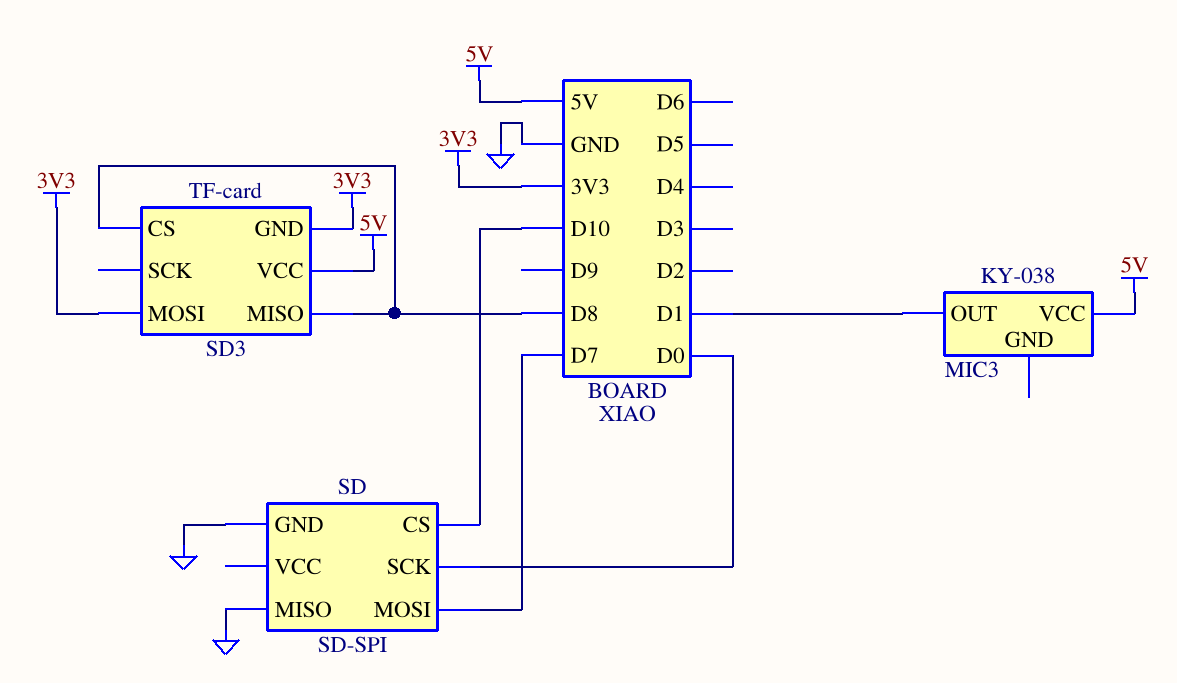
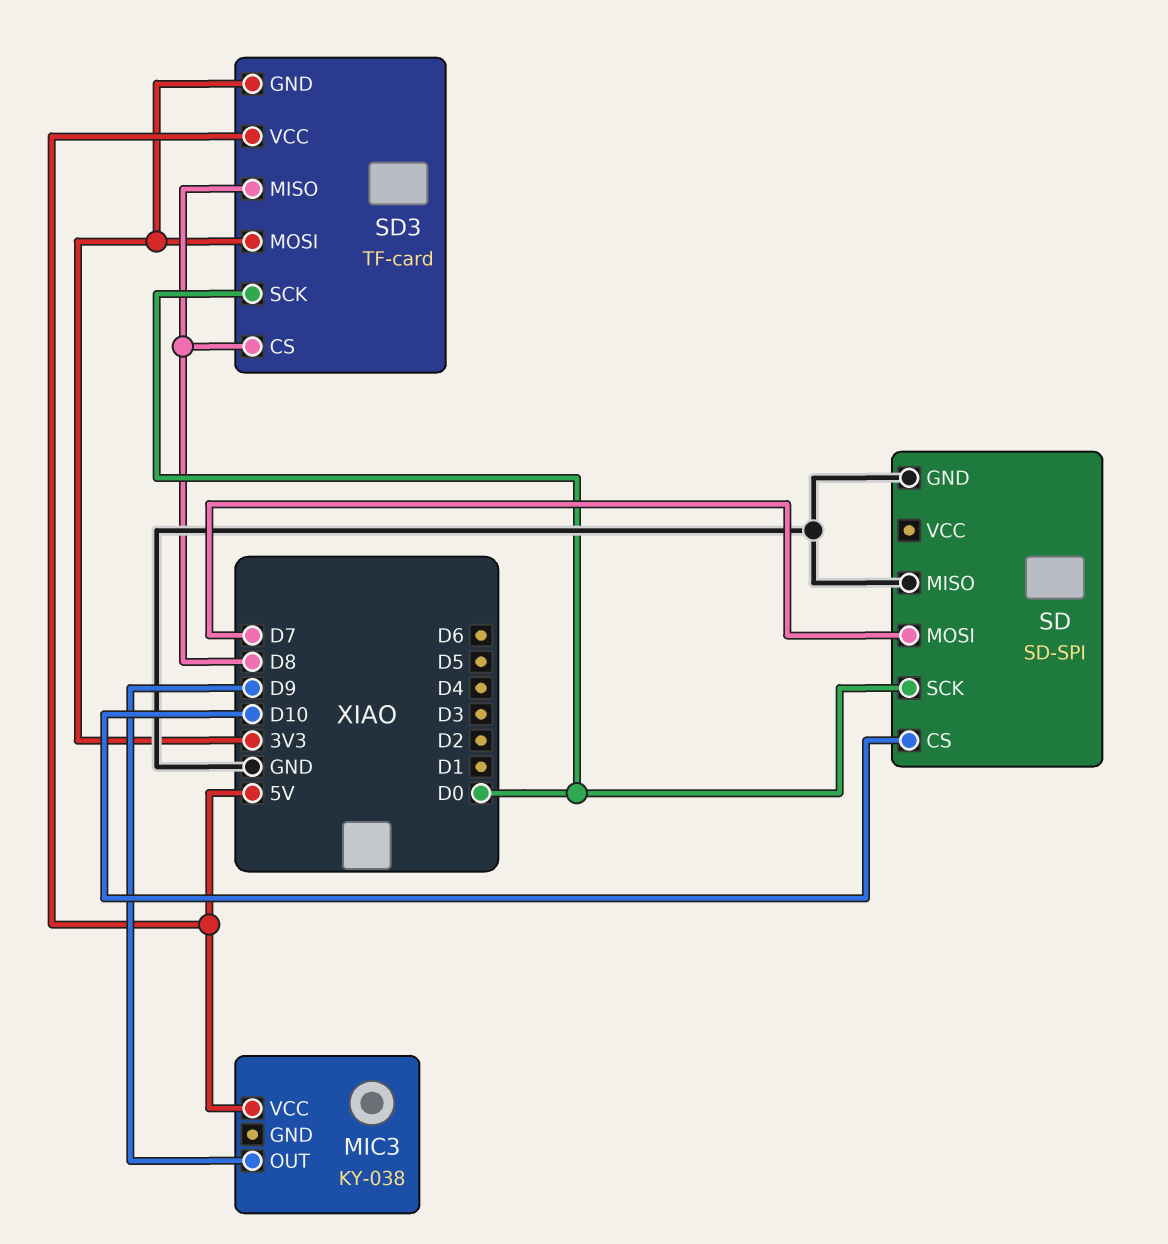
MIC3 pin OUT: D1 -> D9
SD3 pin SCK: none -> D0

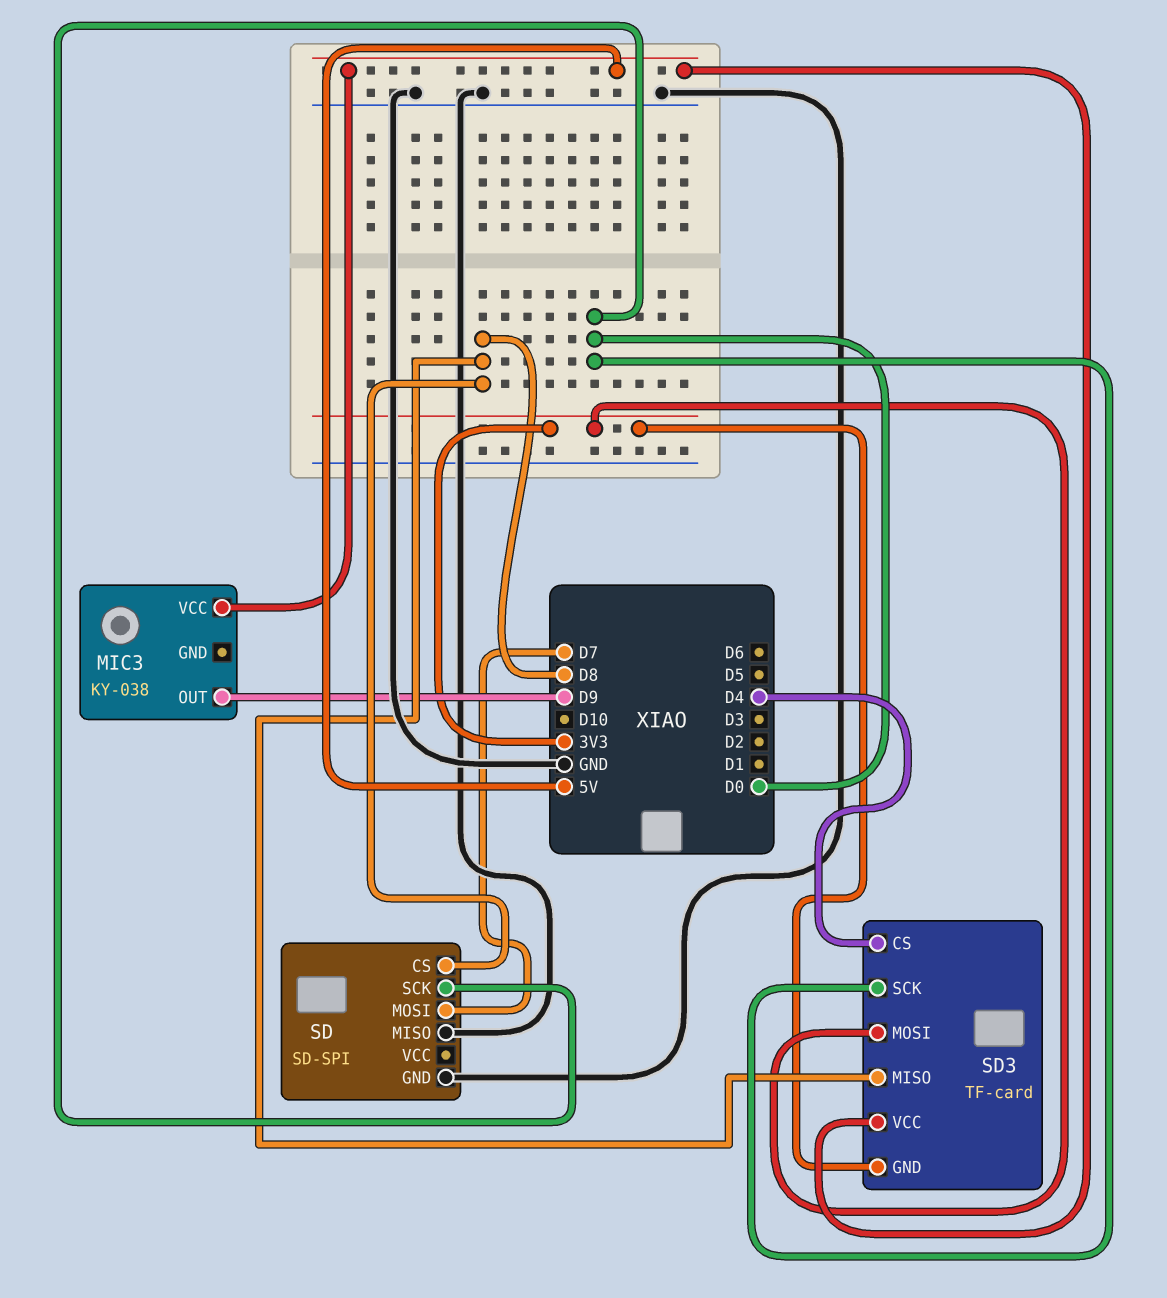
SD pin CS: D10 -> D8
SD3 pin CS: D8 -> D4

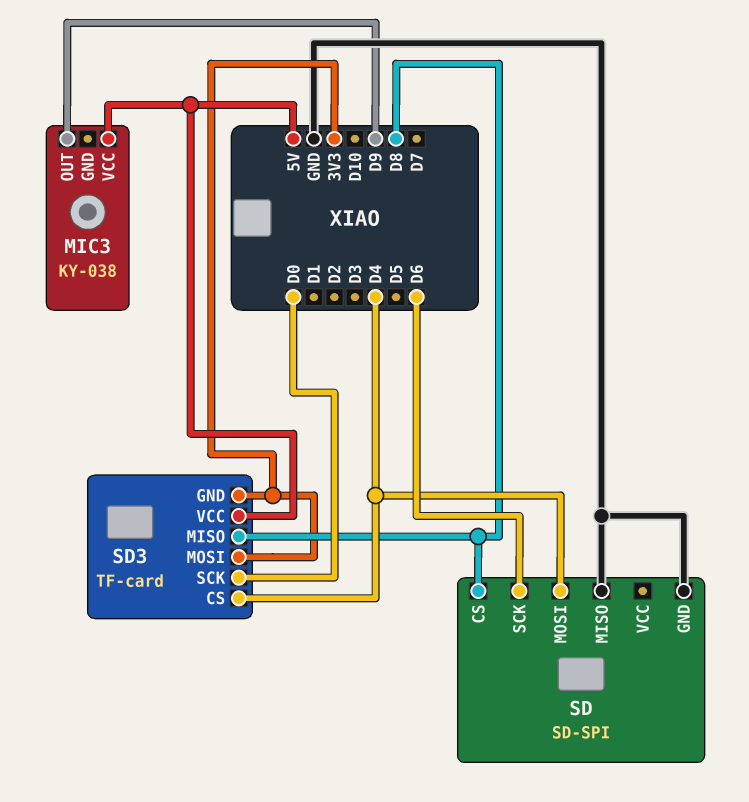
SD pin MOSI: D7 -> D4
SD pin SCK: D0 -> D6

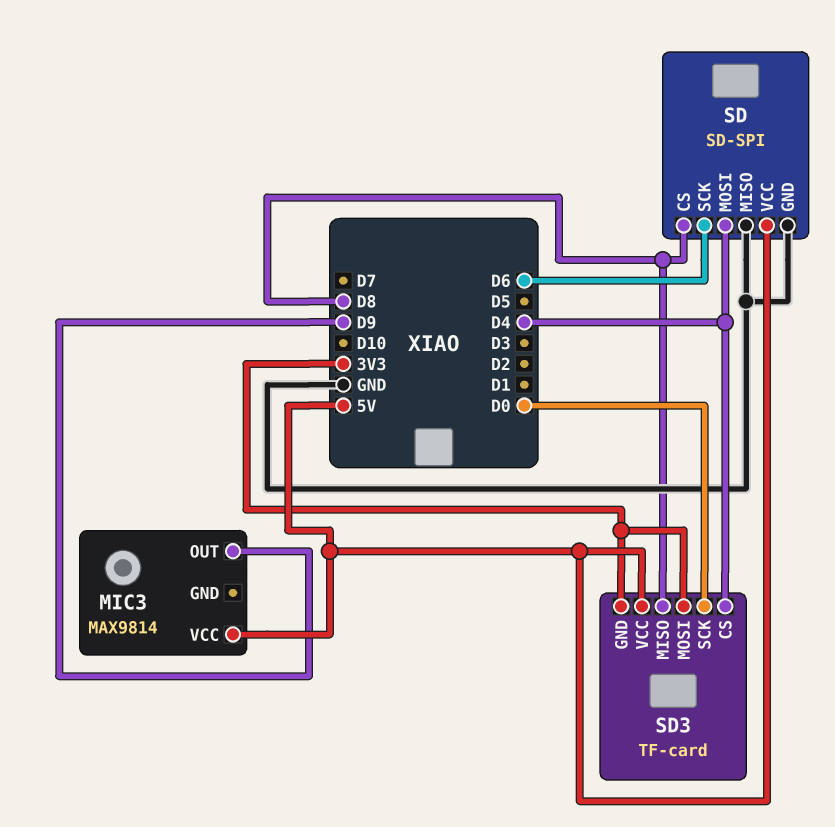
MIC3: KY-038 -> MAX9814
SD pin VCC: none -> 5V

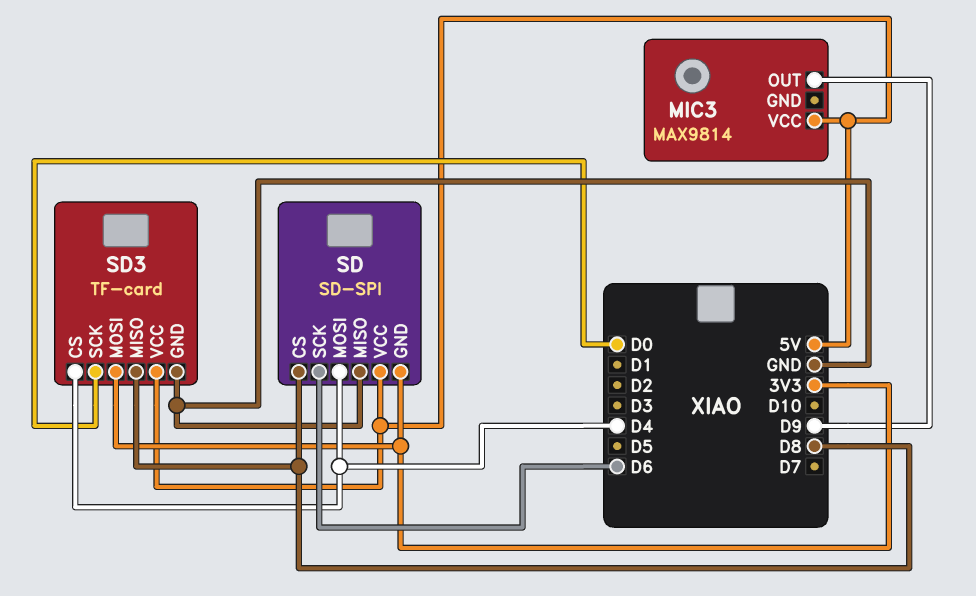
SD pin GND: GND -> 3V3
SD3 pin GND: 3V3 -> GND

